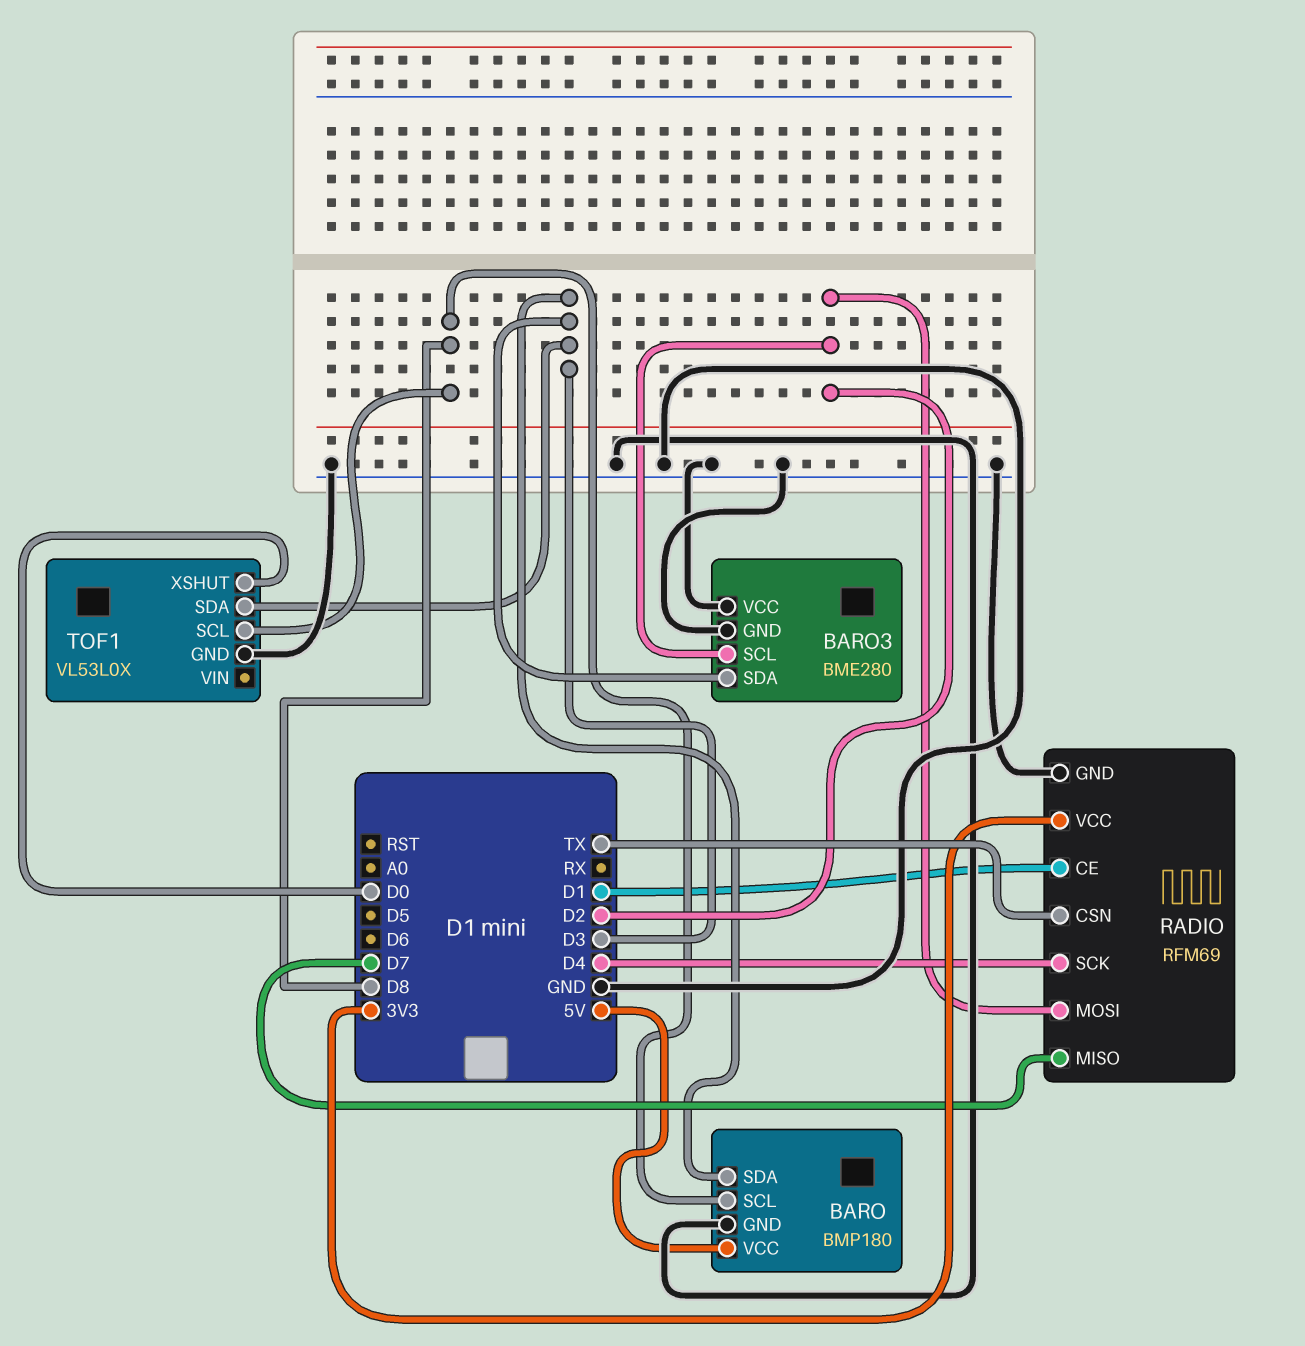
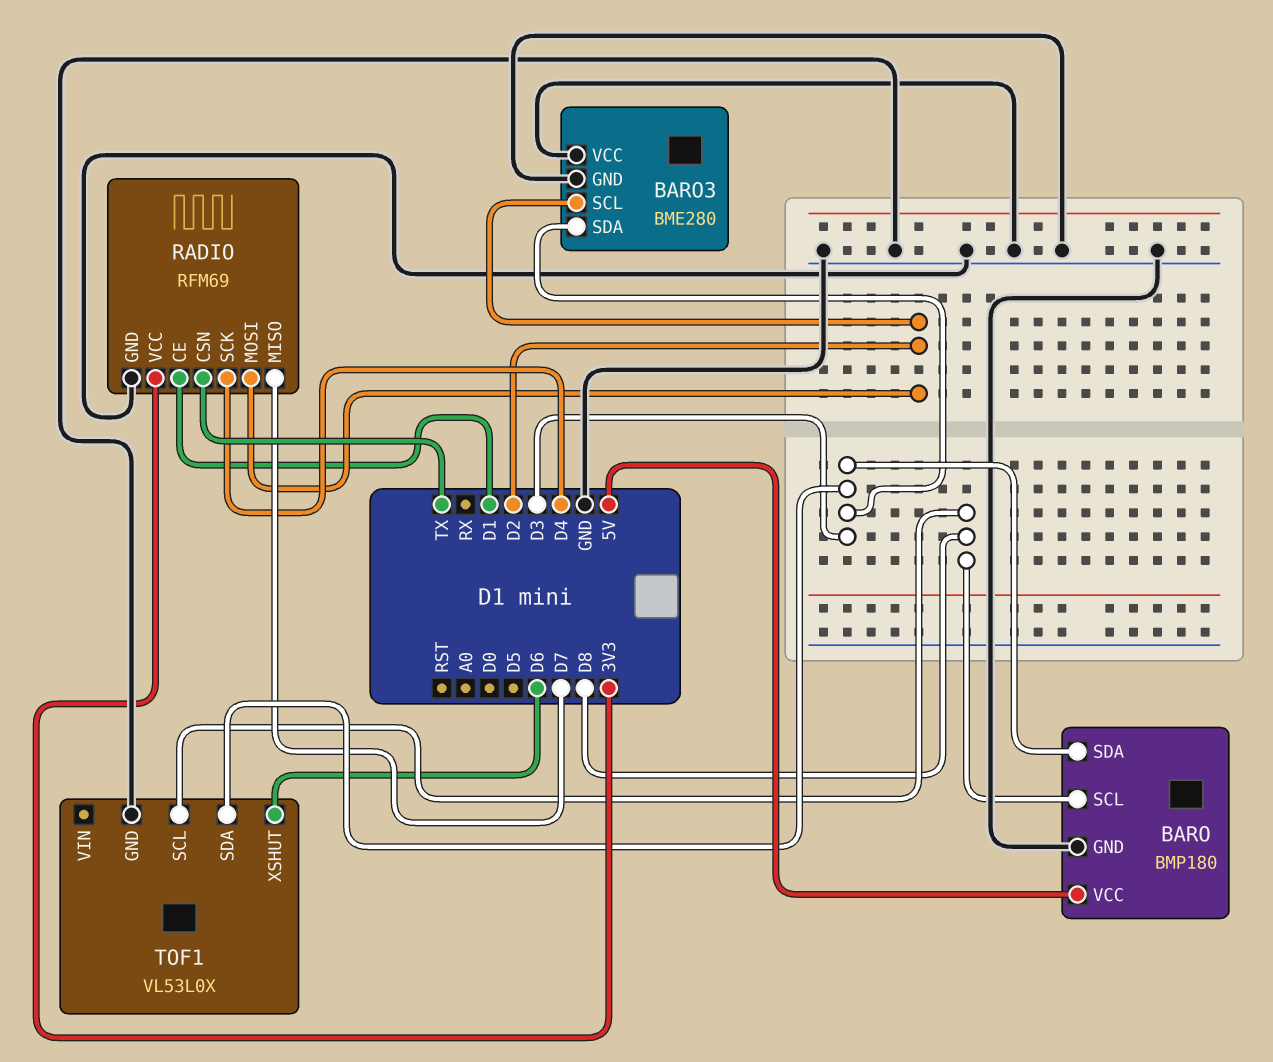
TOF1 pin XSHUT: D0 -> D6

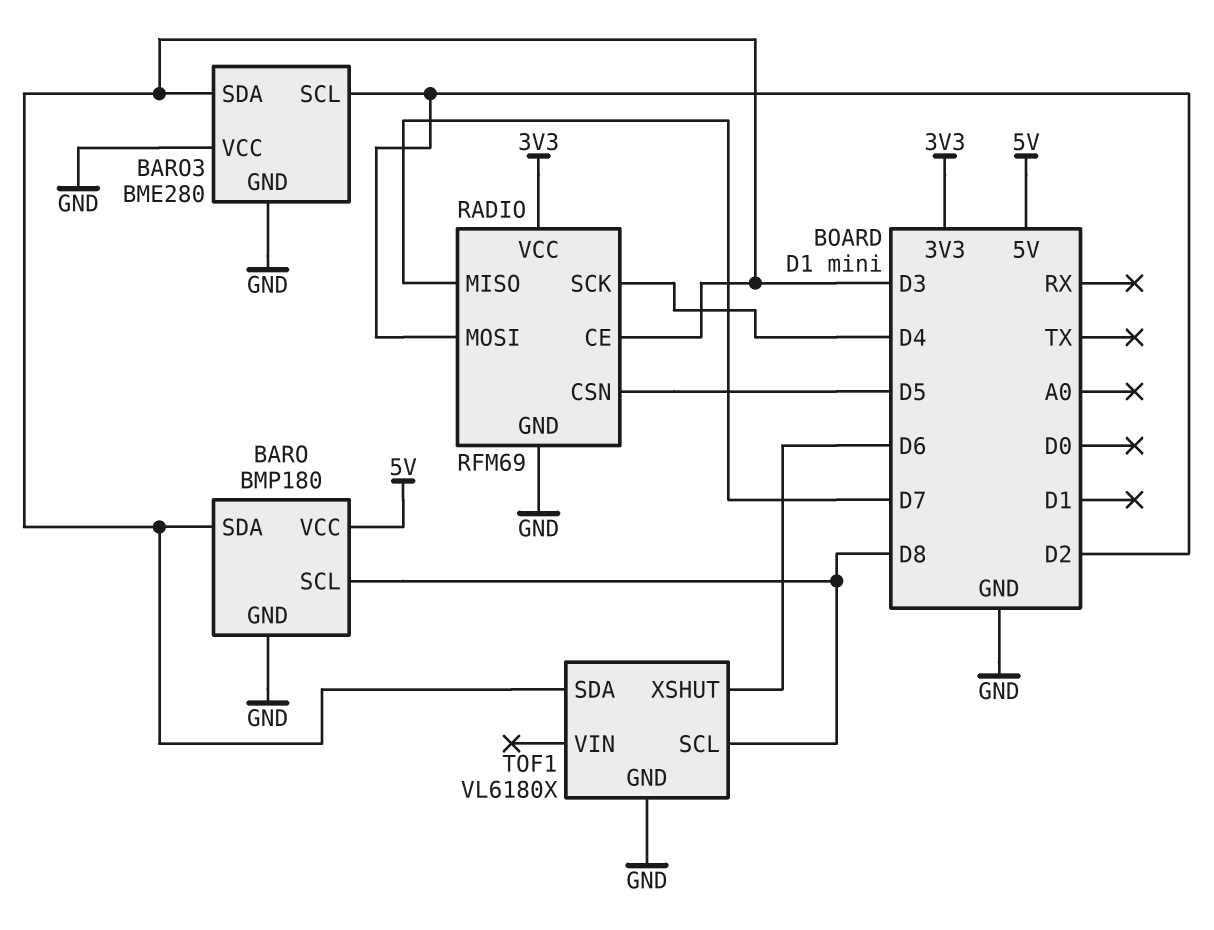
RADIO pin CE: D1 -> D3
RADIO pin CSN: TX -> D5
TOF1: VL53L0X -> VL6180X

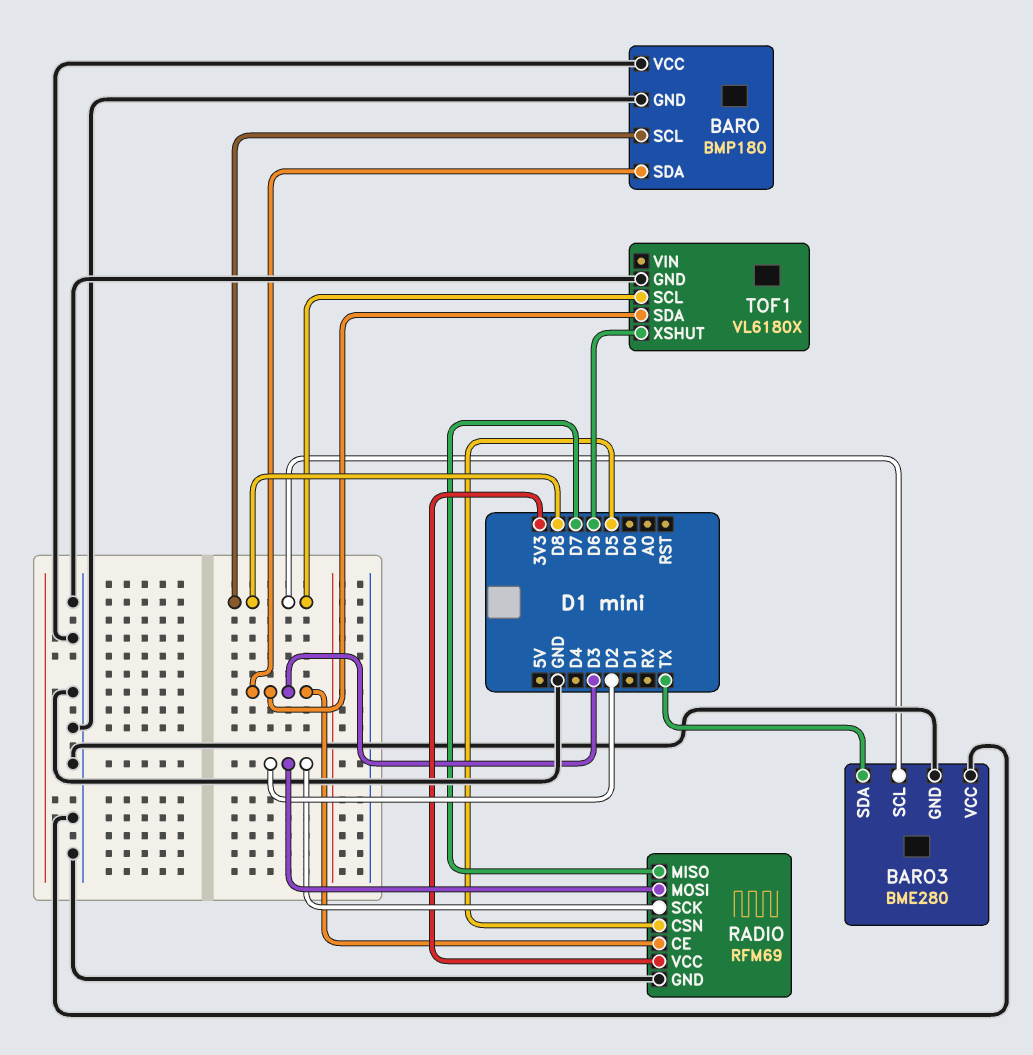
BARO pin VCC: 5V -> GND
BARO3 pin SCL: D2 -> D8
BARO3 pin SDA: D3 -> TX
RADIO pin SCK: D4 -> D2

